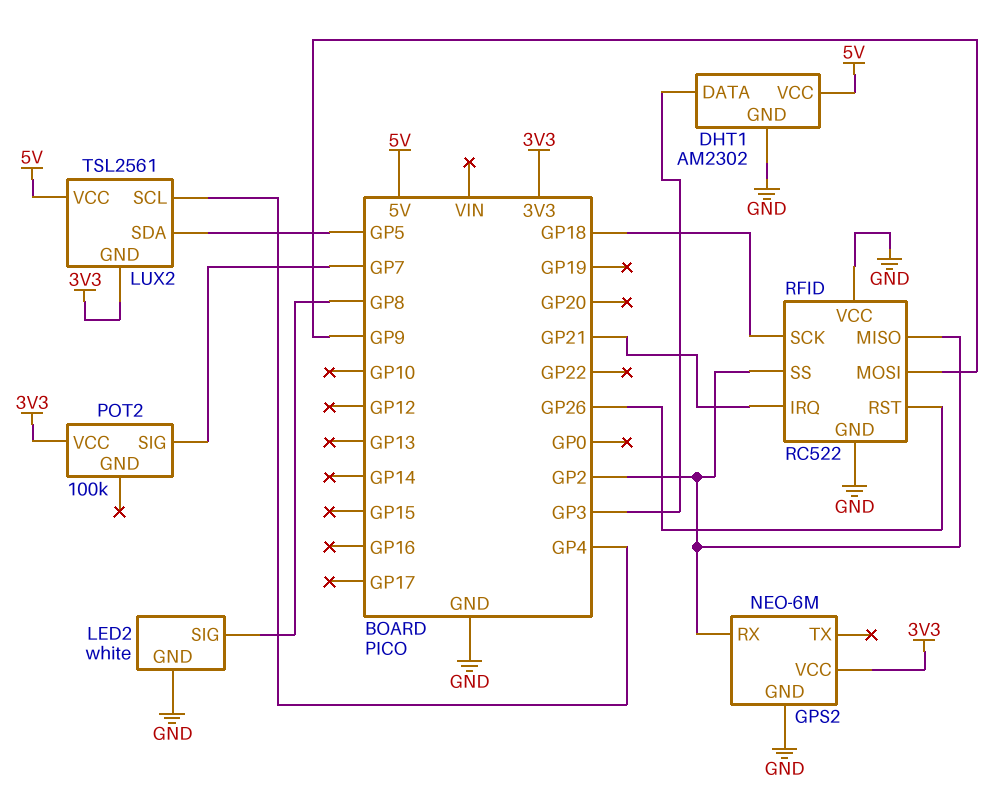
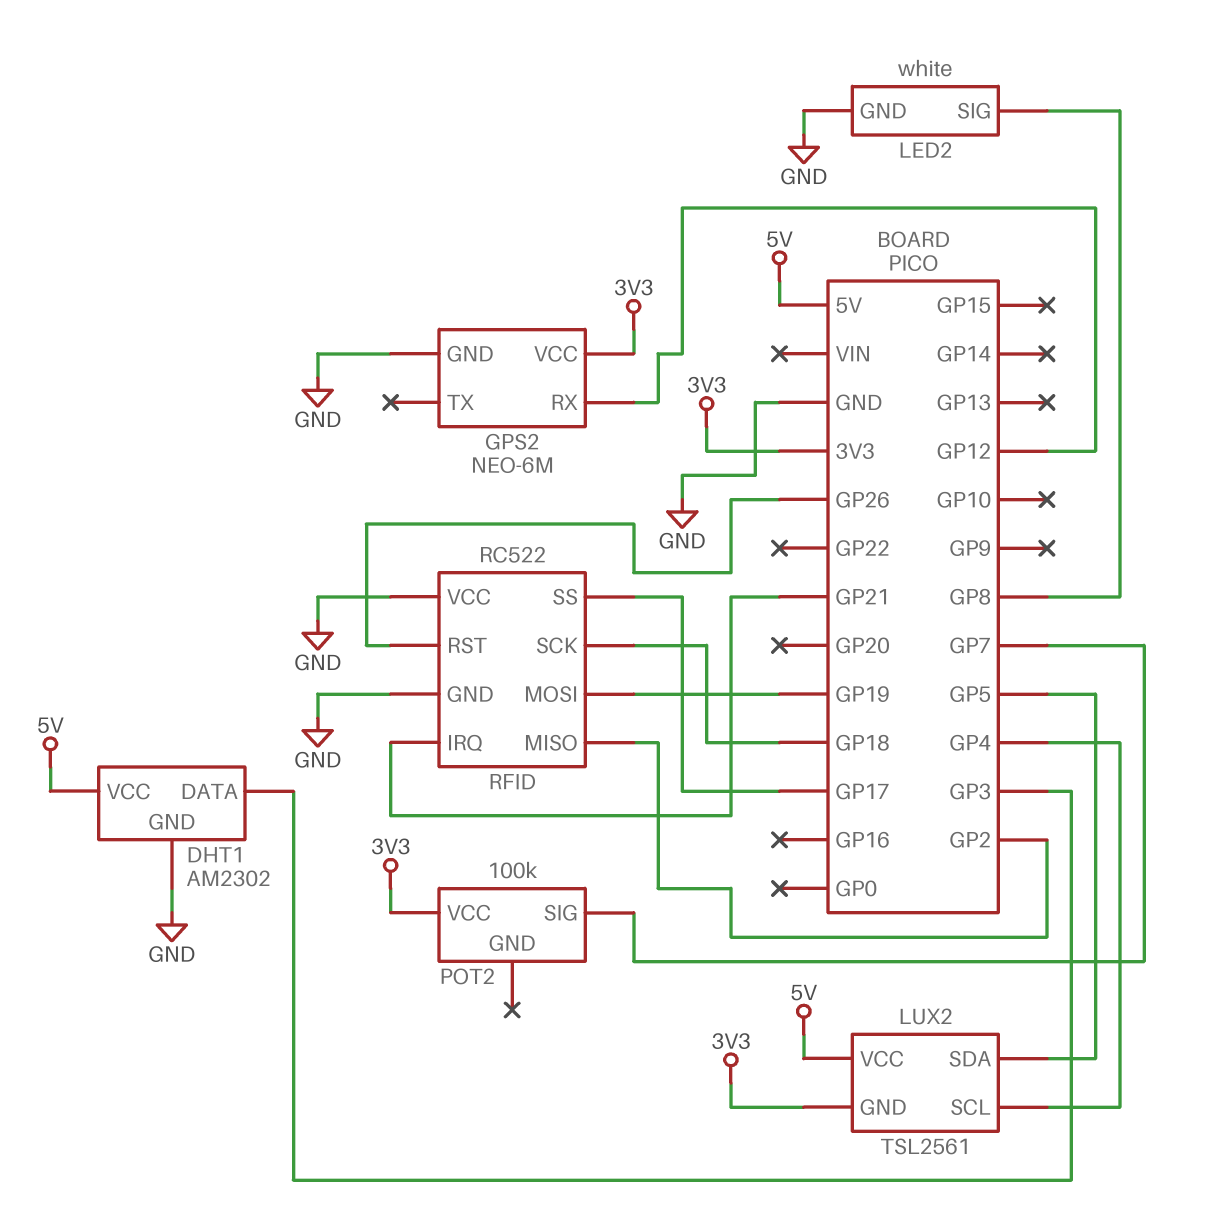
GPS2 pin RX: GP2 -> GP12
RFID pin MOSI: GP9 -> GP19
RFID pin SS: GP2 -> GP17

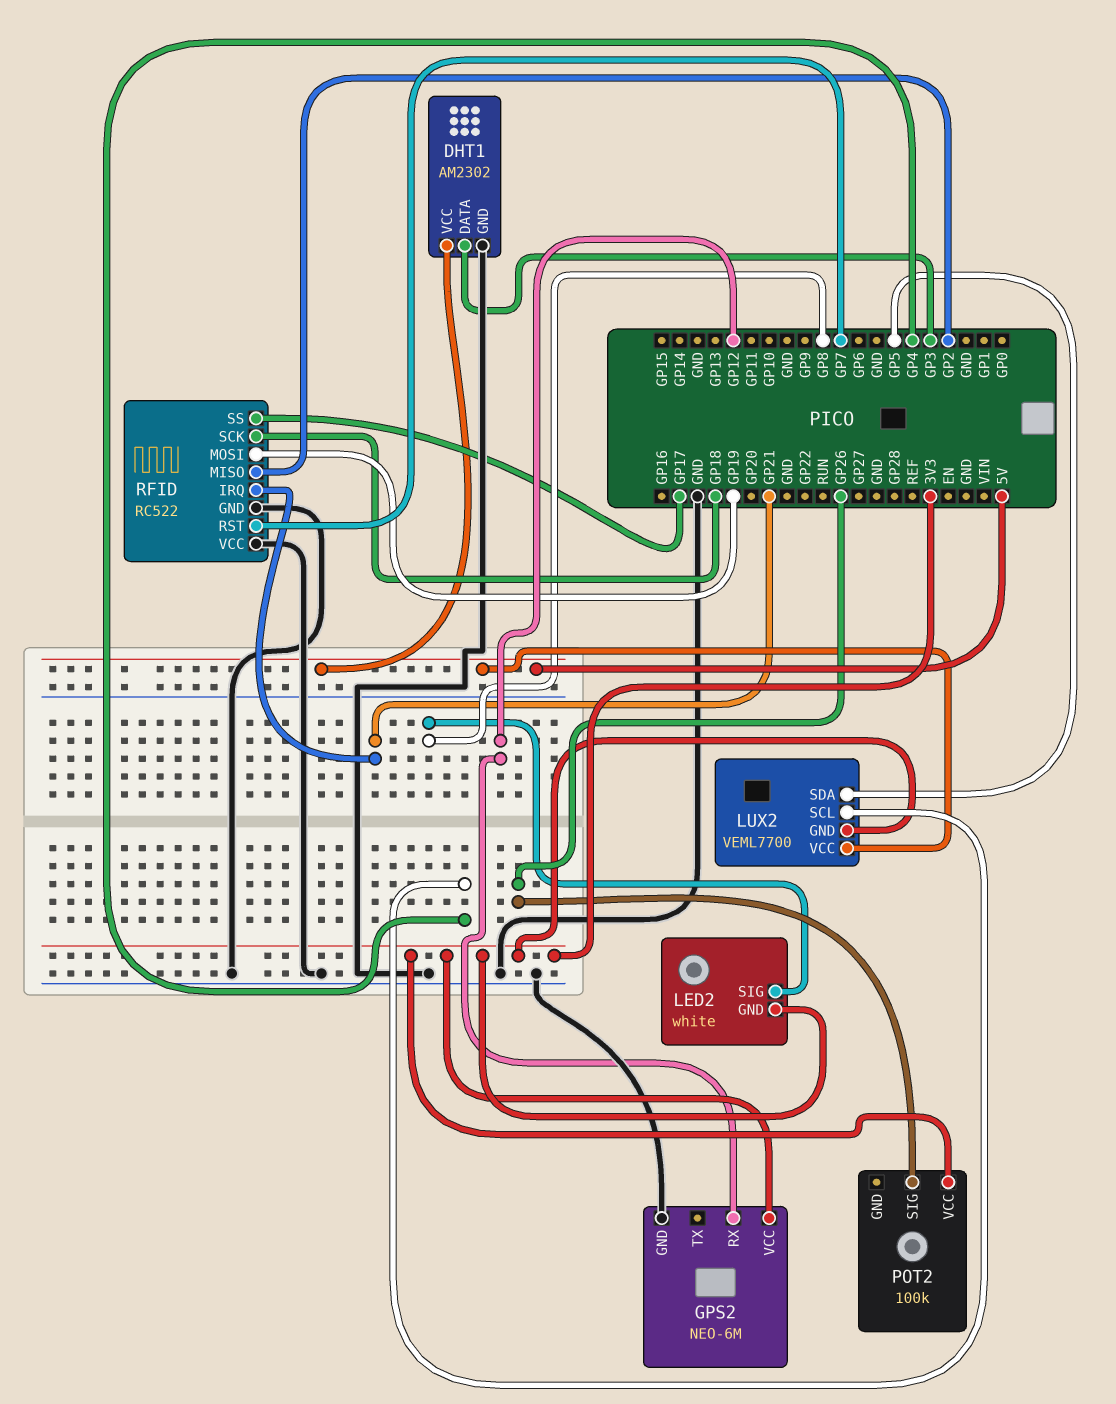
LED2 pin GND: GND -> 3V3
LUX2: TSL2561 -> VEML7700
POT2 pin SIG: GP7 -> GP26
RFID pin RST: GP26 -> GP7

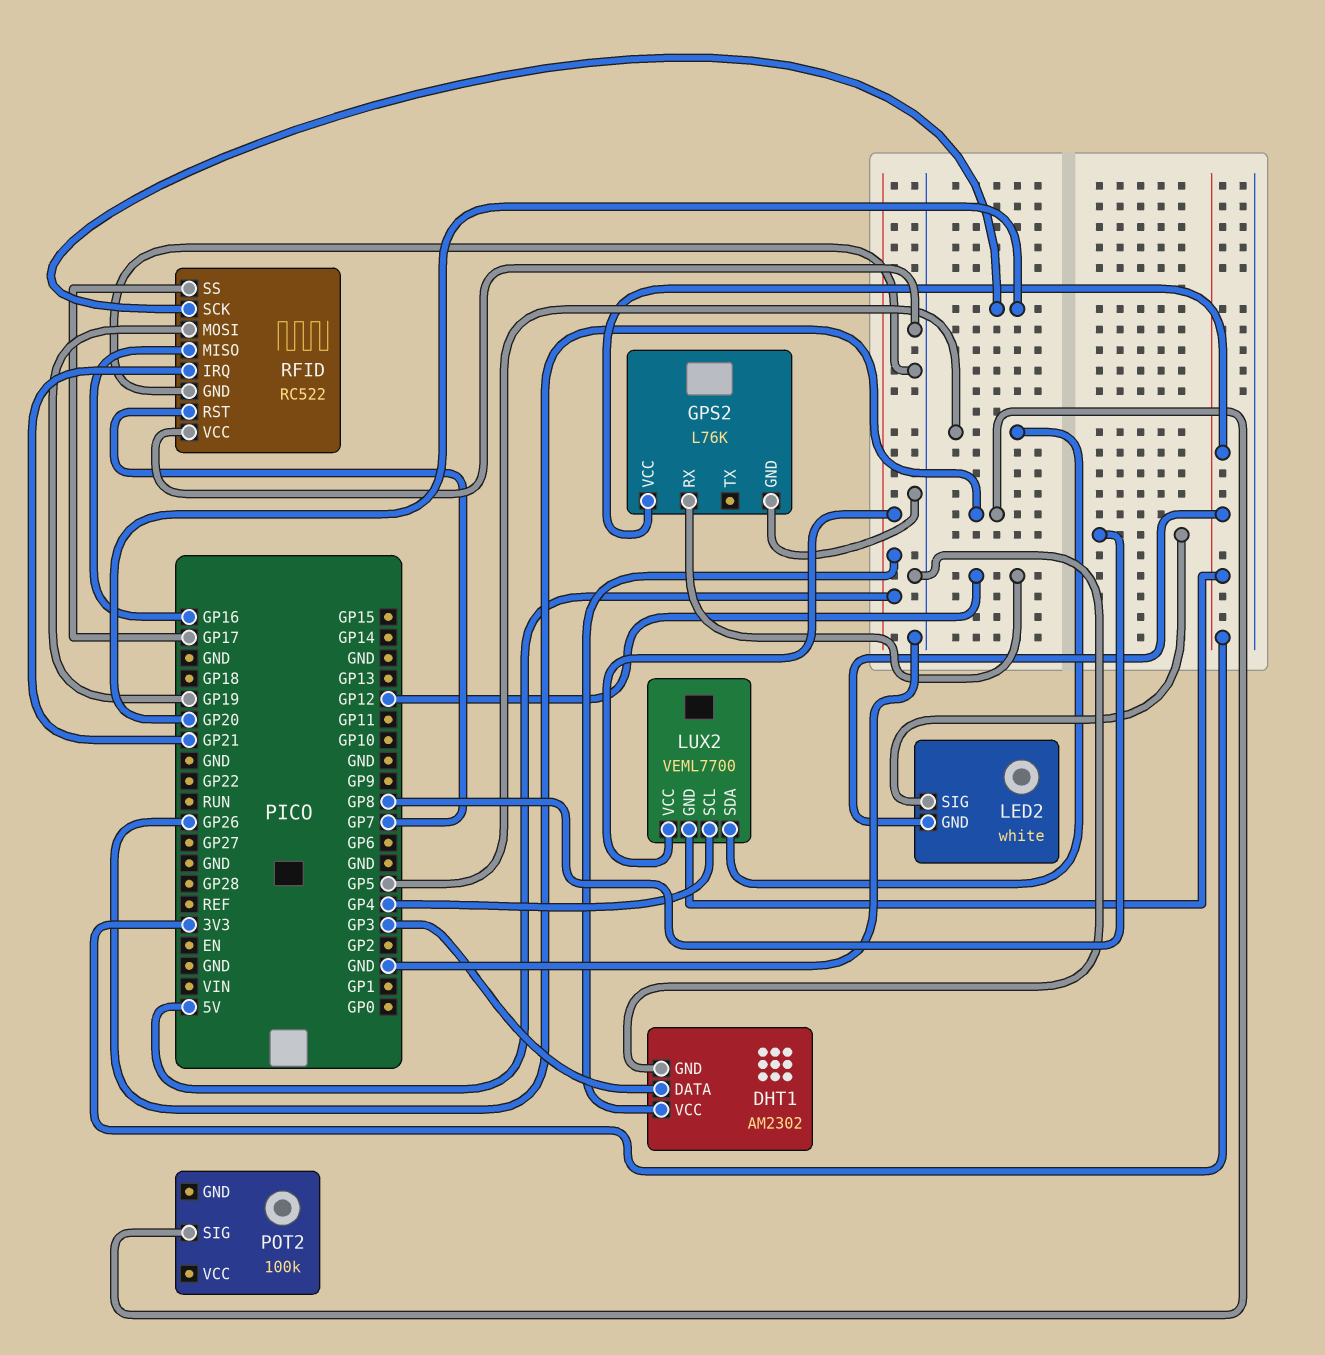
GPS2: NEO-6M -> L76K
POT2 pin VCC: 3V3 -> none
RFID pin MISO: GP2 -> GP16
RFID pin SCK: GP18 -> GP20

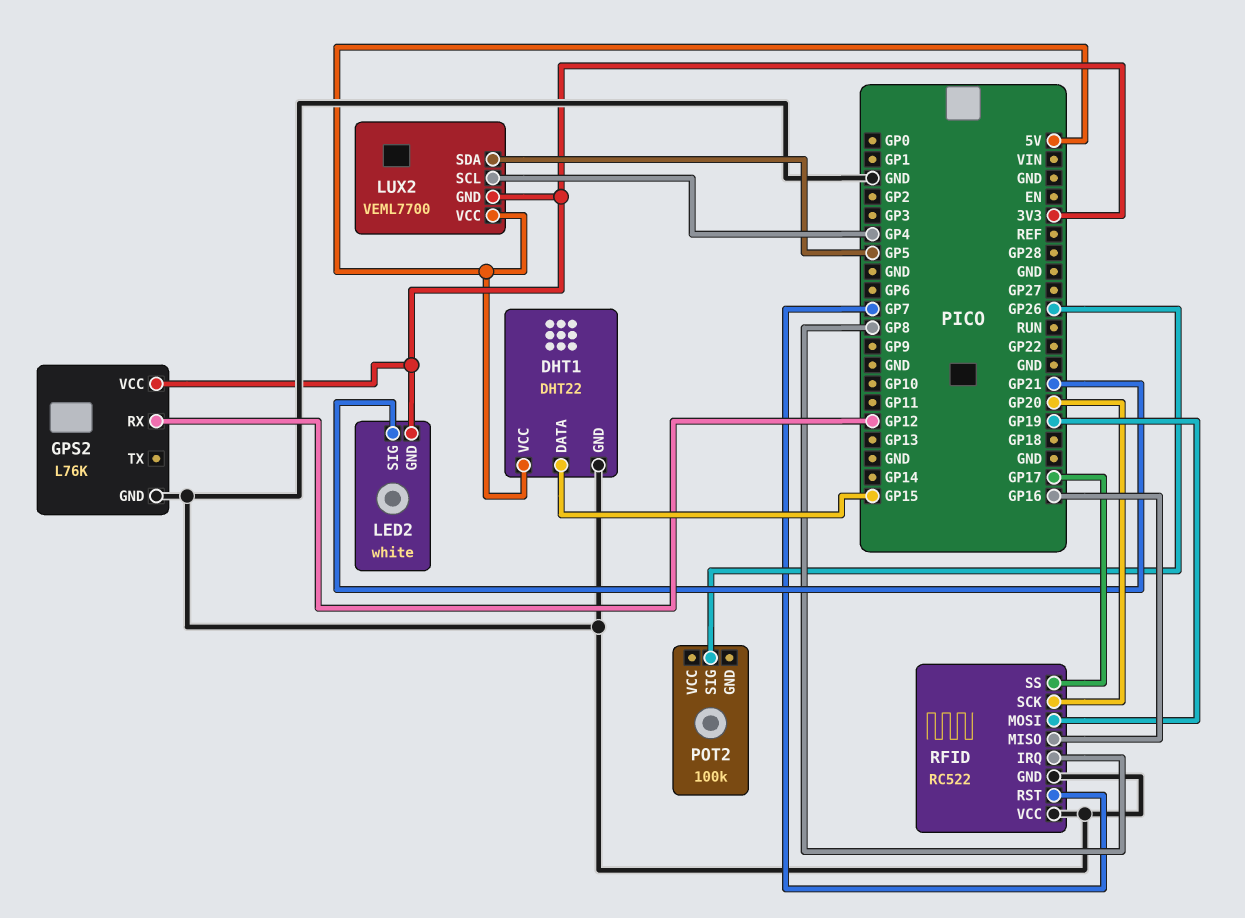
DHT1: AM2302 -> DHT22
DHT1 pin DATA: GP3 -> GP15
LED2 pin SIG: GP8 -> GP21
RFID pin IRQ: GP21 -> GP8

